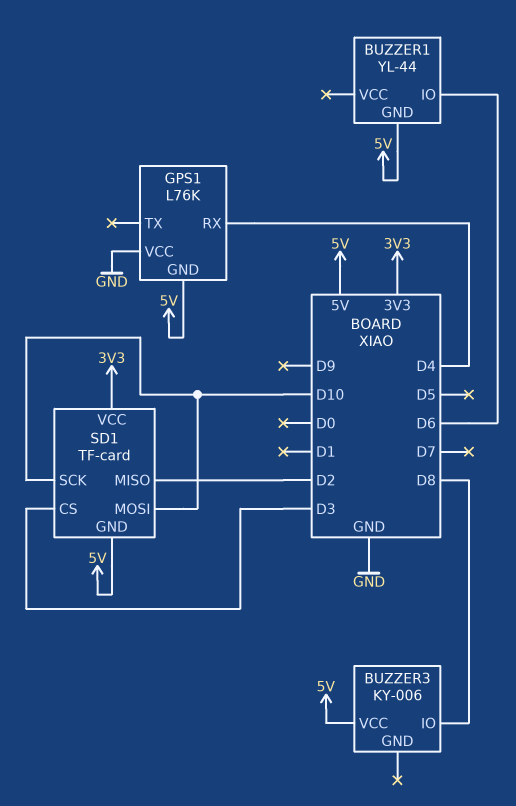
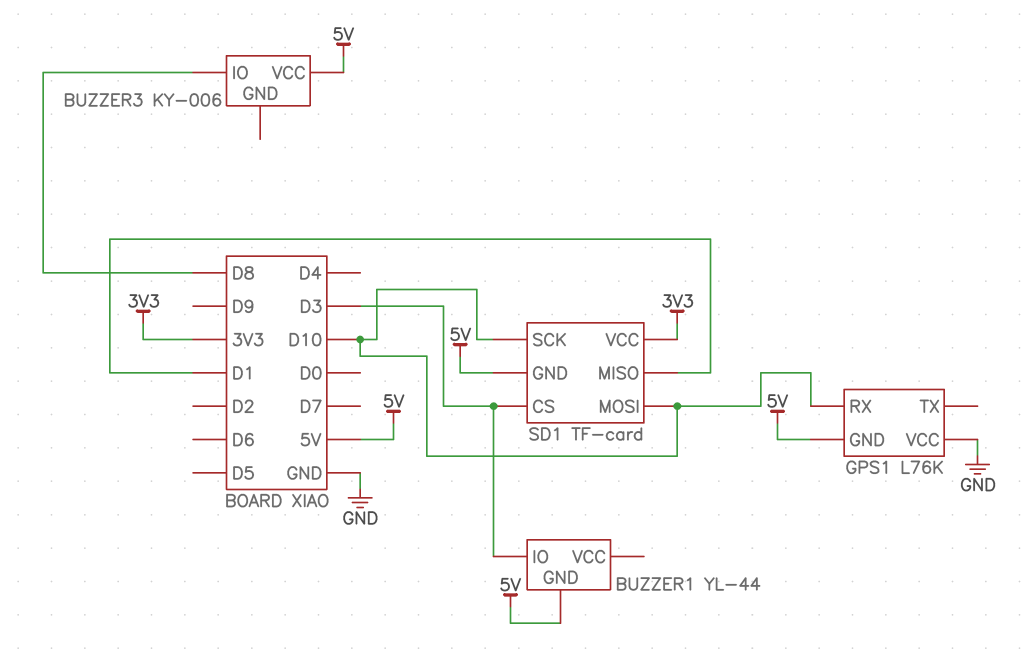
BUZZER1 pin IO: D6 -> D3
GPS1 pin RX: D4 -> D10
SD1 pin MISO: D2 -> D1

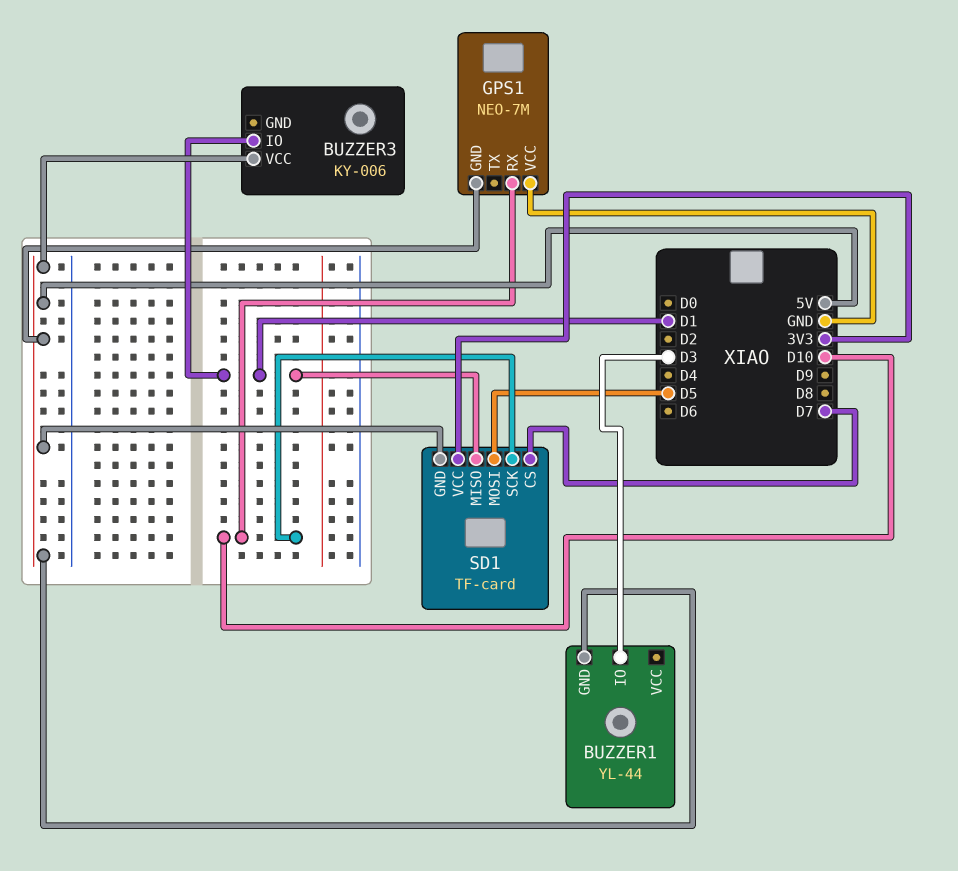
BUZZER3 pin IO: D8 -> D1
GPS1: L76K -> NEO-7M
SD1 pin CS: D3 -> D7
SD1 pin MOSI: D10 -> D5

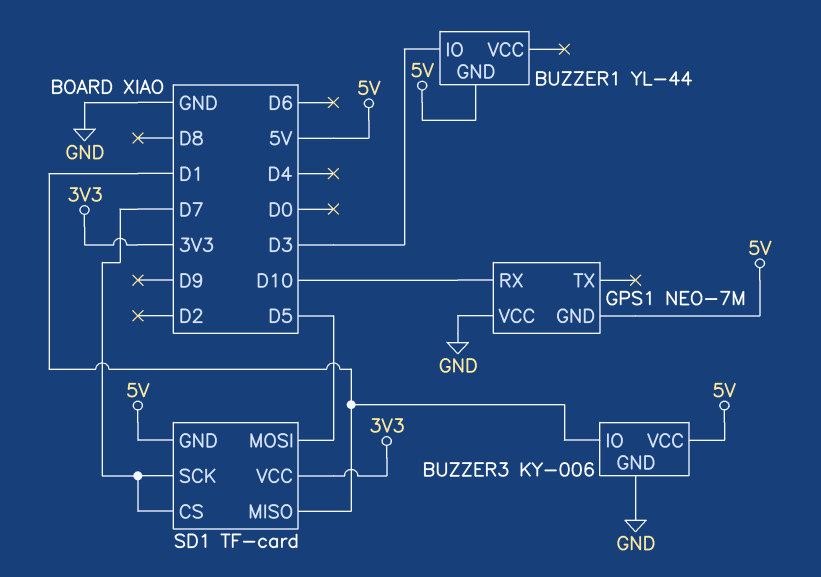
BUZZER3 pin GND: none -> GND
SD1 pin SCK: D10 -> D7

